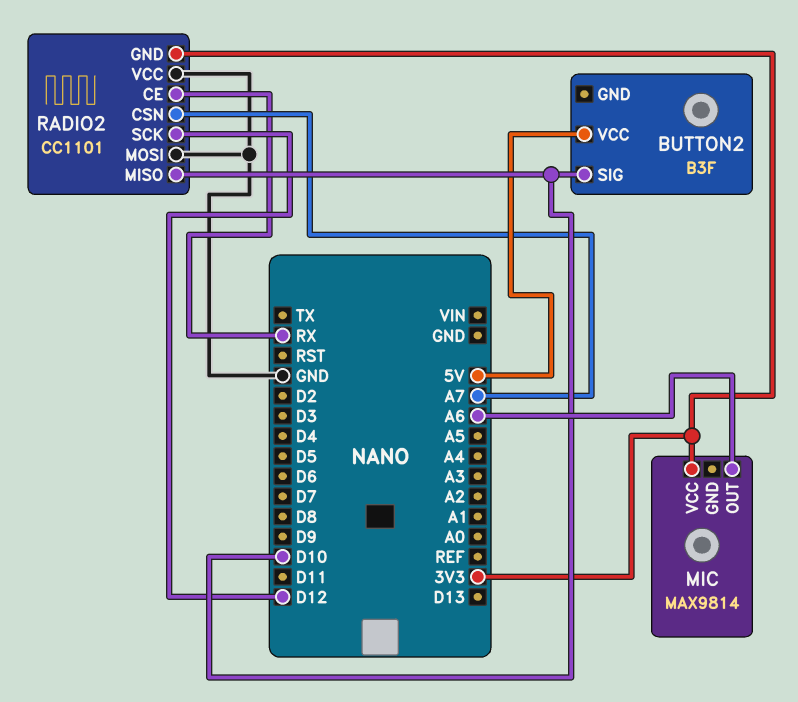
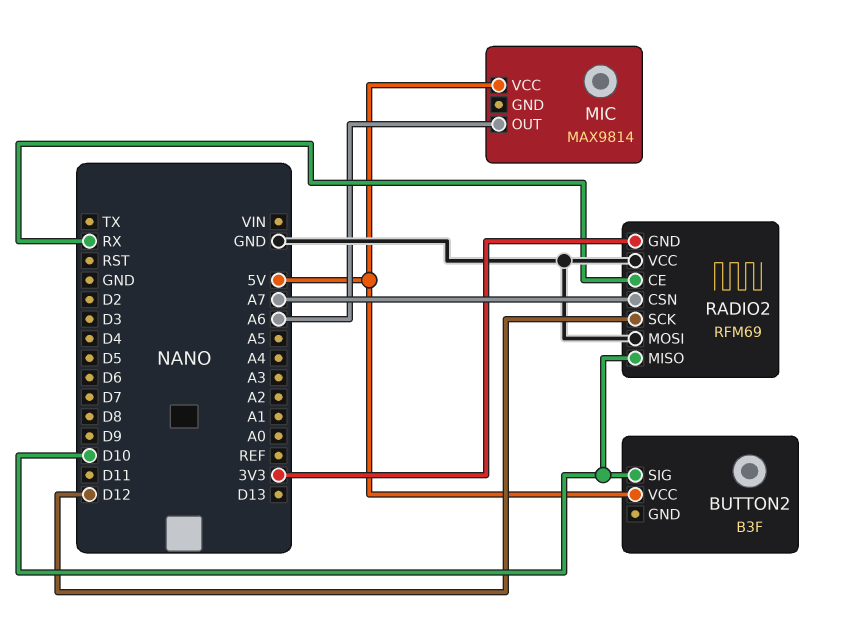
MIC pin VCC: 3V3 -> 5V
RADIO2: CC1101 -> RFM69

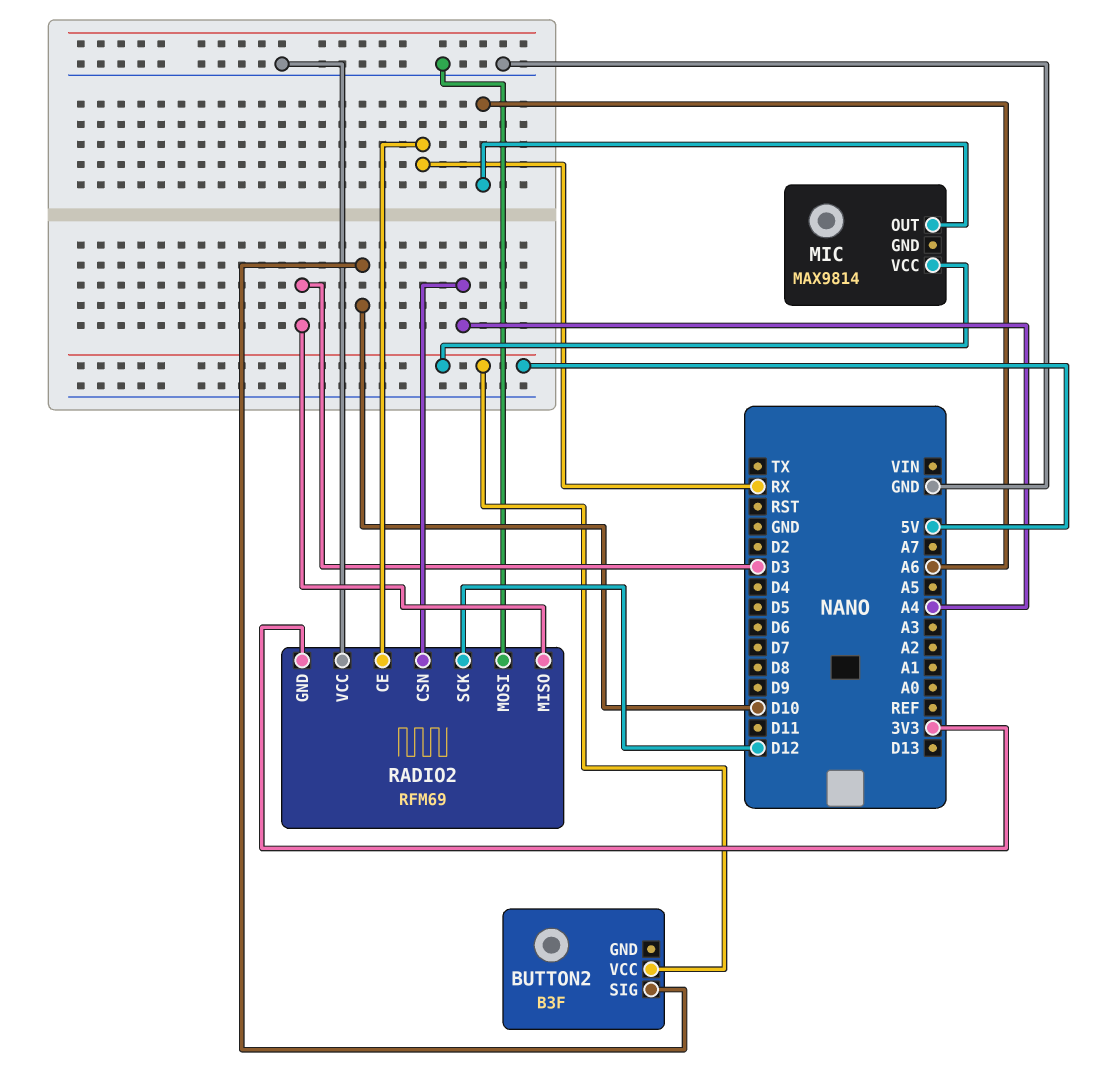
RADIO2 pin CSN: A7 -> A4
RADIO2 pin MISO: D10 -> D3

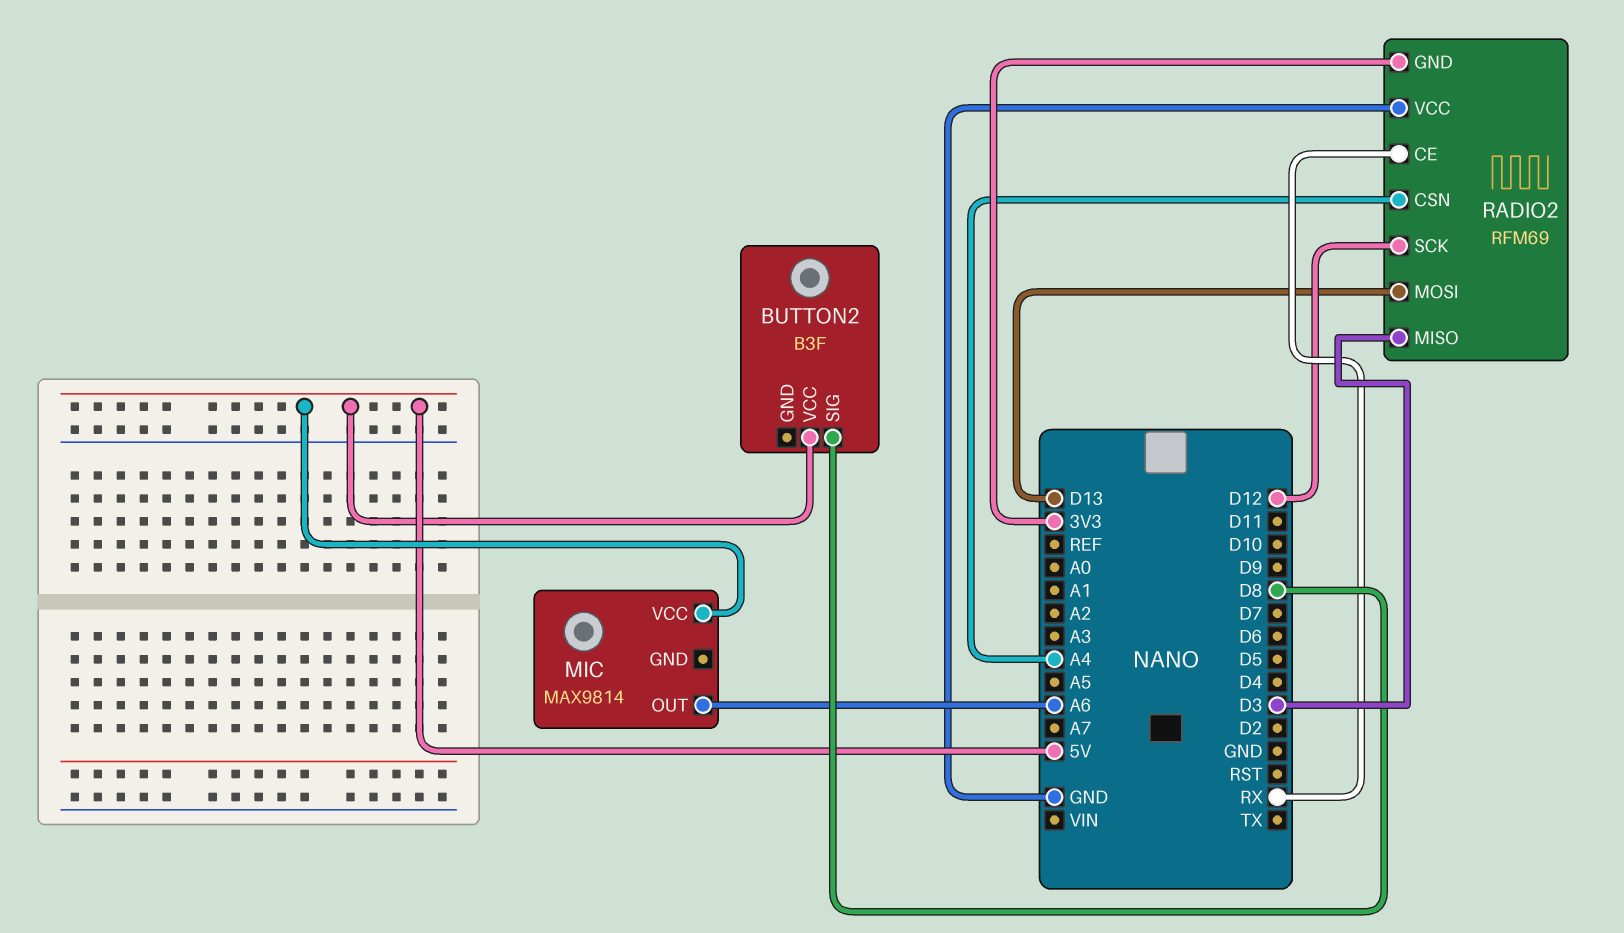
BUTTON2 pin SIG: D10 -> D8
RADIO2 pin MOSI: GND -> D13

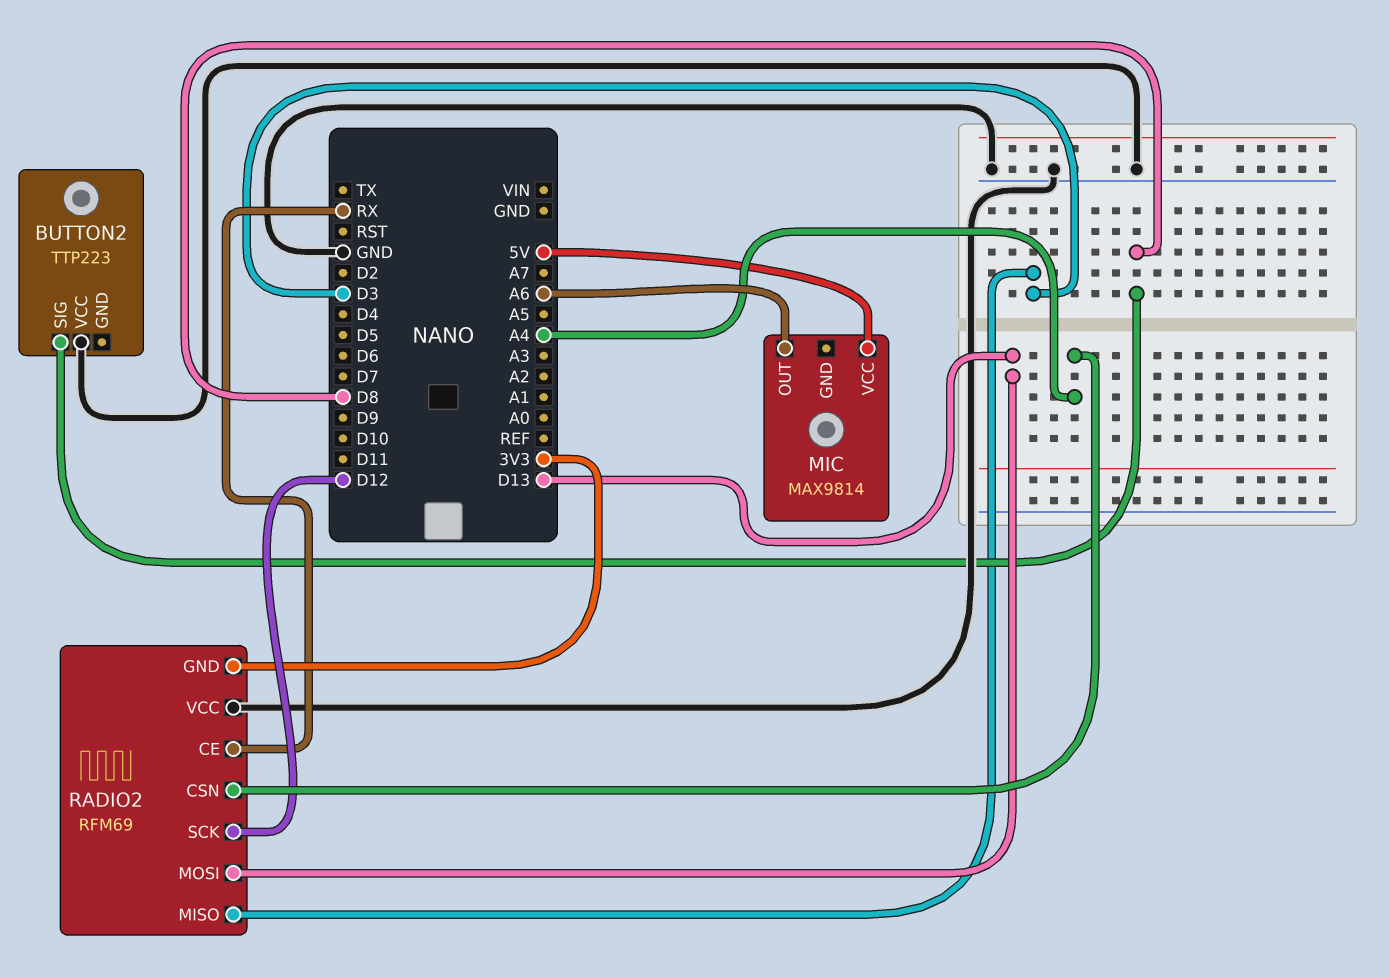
BUTTON2: B3F -> TTP223
BUTTON2 pin VCC: 5V -> GND

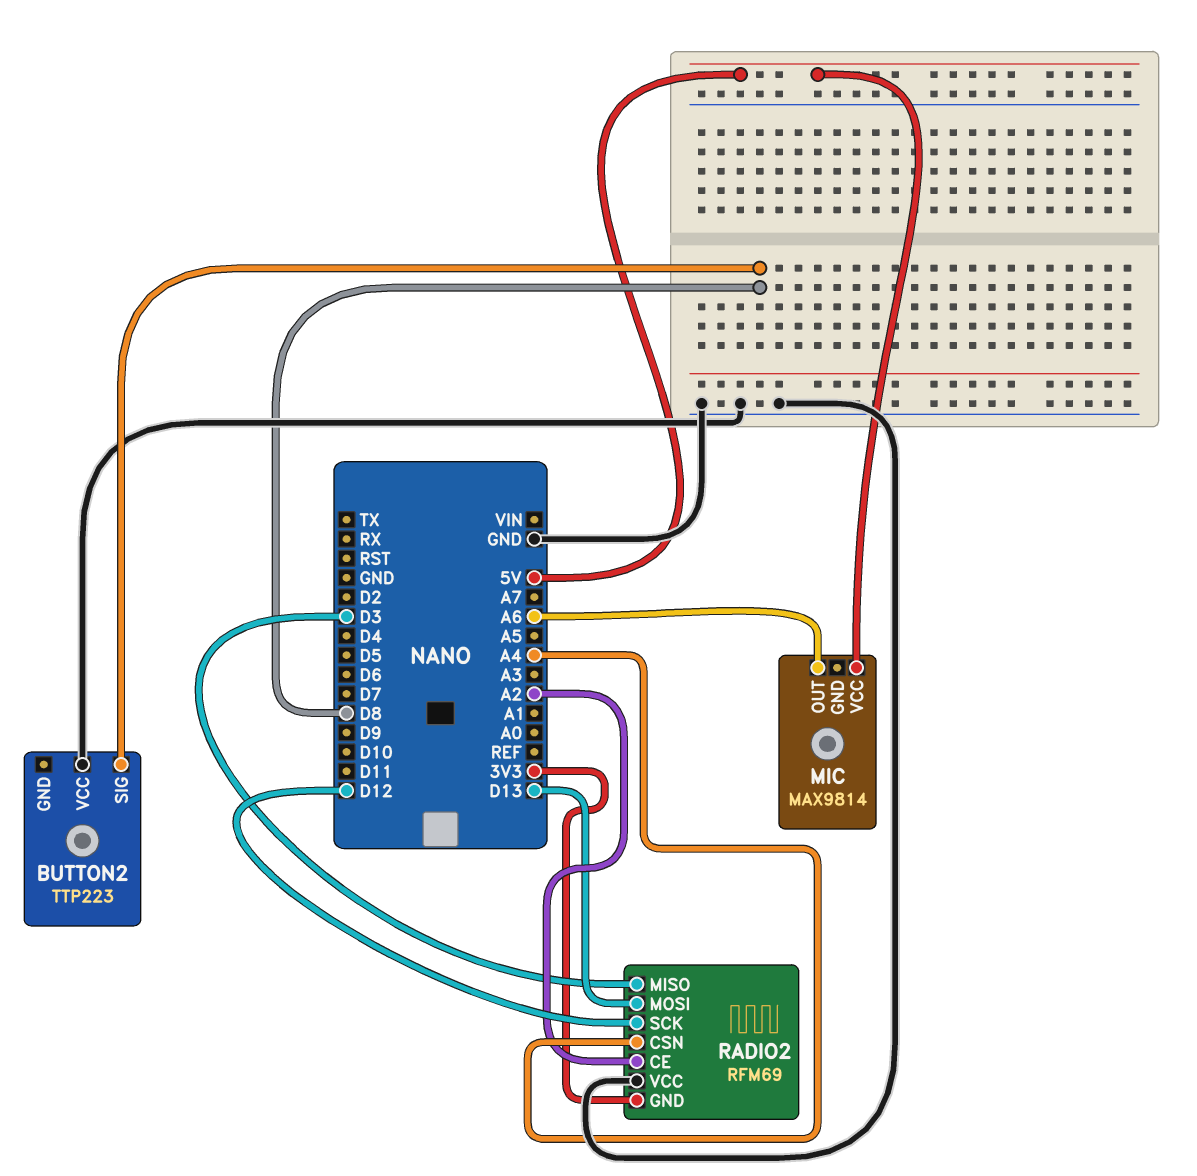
RADIO2 pin CE: RX -> A2

